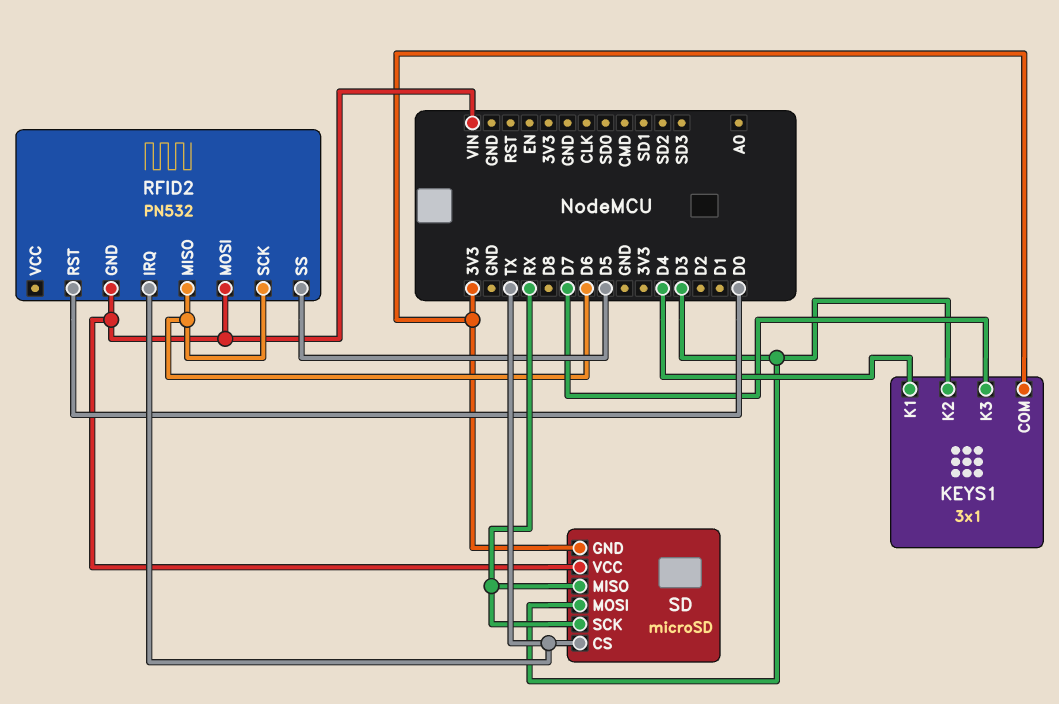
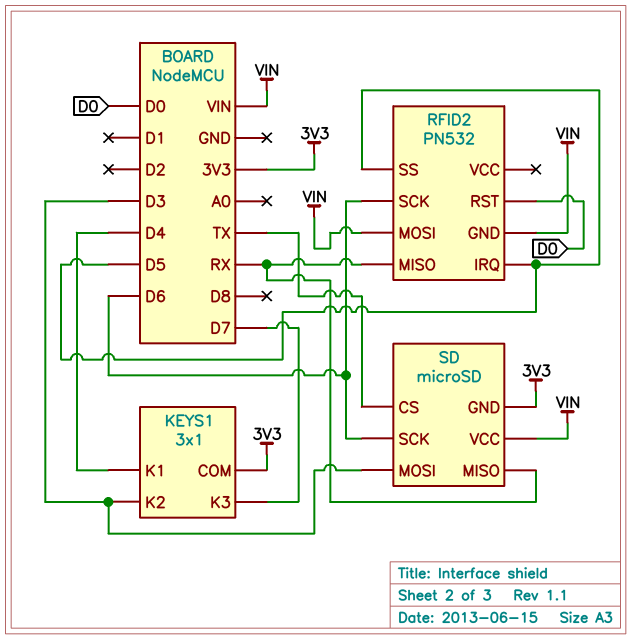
RFID2 pin IRQ: TX -> D5
RFID2 pin MISO: D6 -> RX
SD pin SCK: RX -> D6

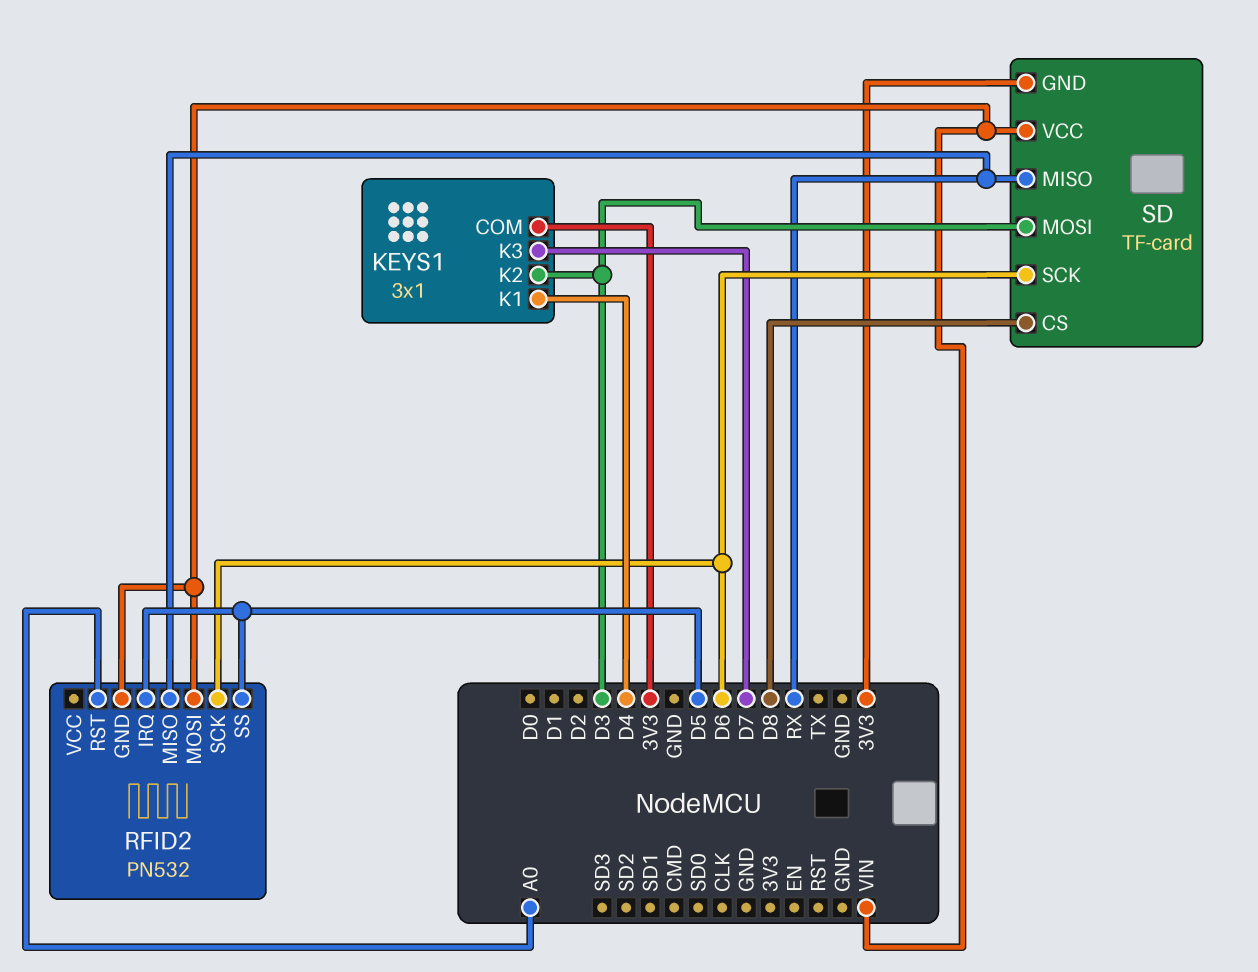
RFID2 pin RST: D0 -> A0
SD: microSD -> TF-card
SD pin CS: TX -> D8

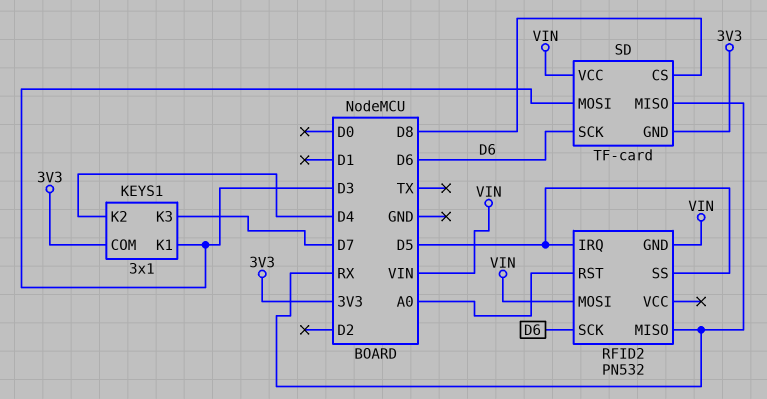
KEYS1 pin K1: D4 -> D3
KEYS1 pin K2: D3 -> D4

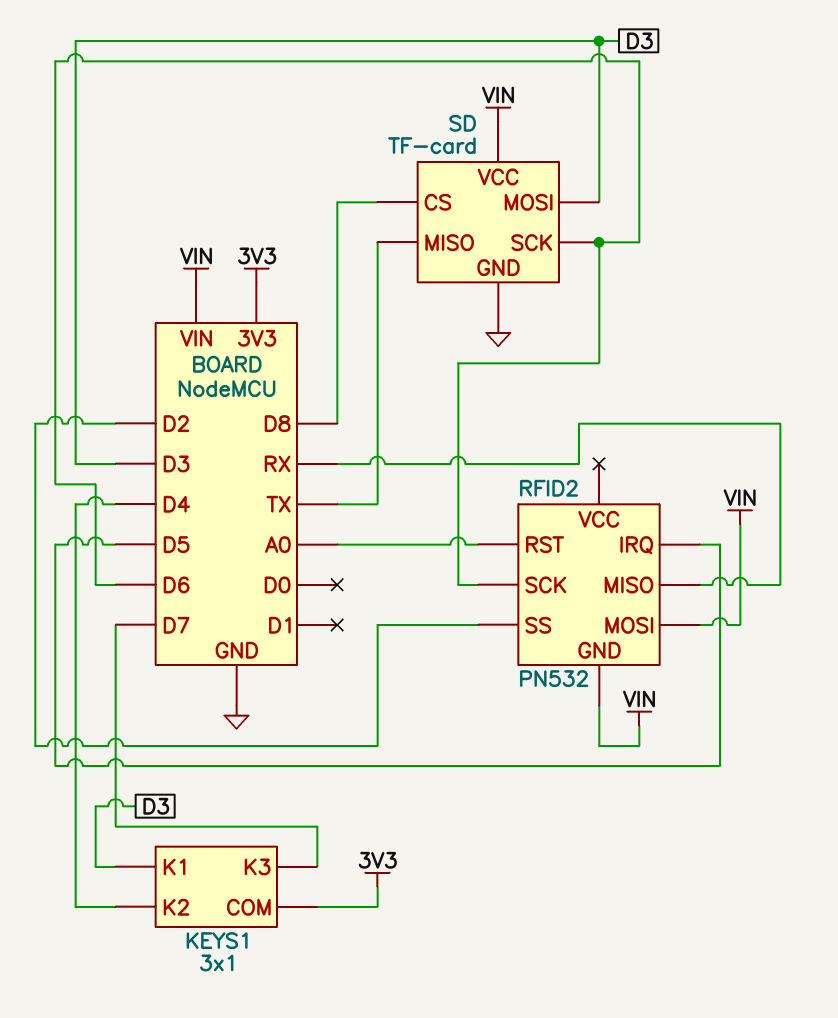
RFID2 pin SS: D5 -> D2
SD pin GND: 3V3 -> GND
SD pin MISO: RX -> TX

